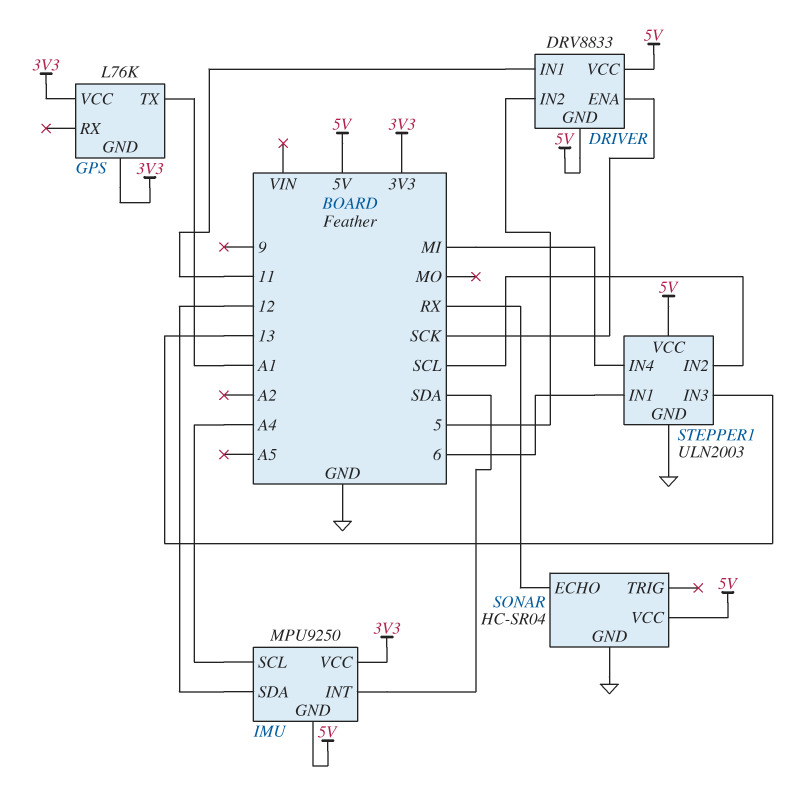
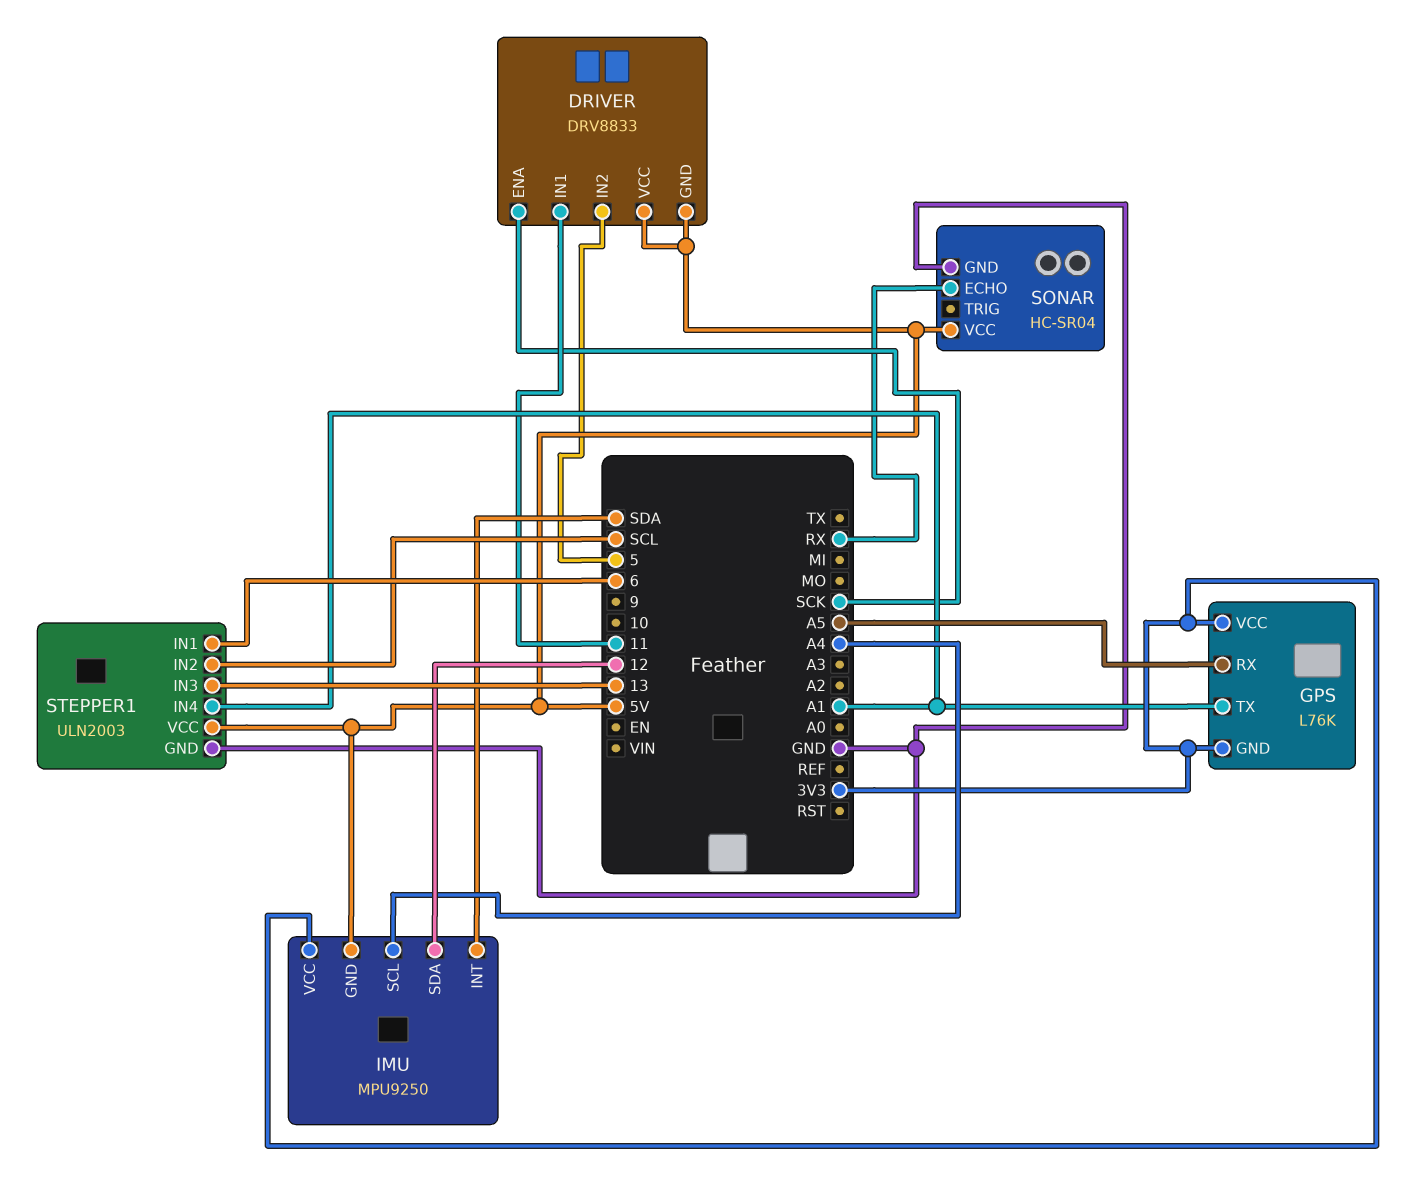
GPS pin RX: none -> A5
STEPPER1 pin IN4: MI -> A1

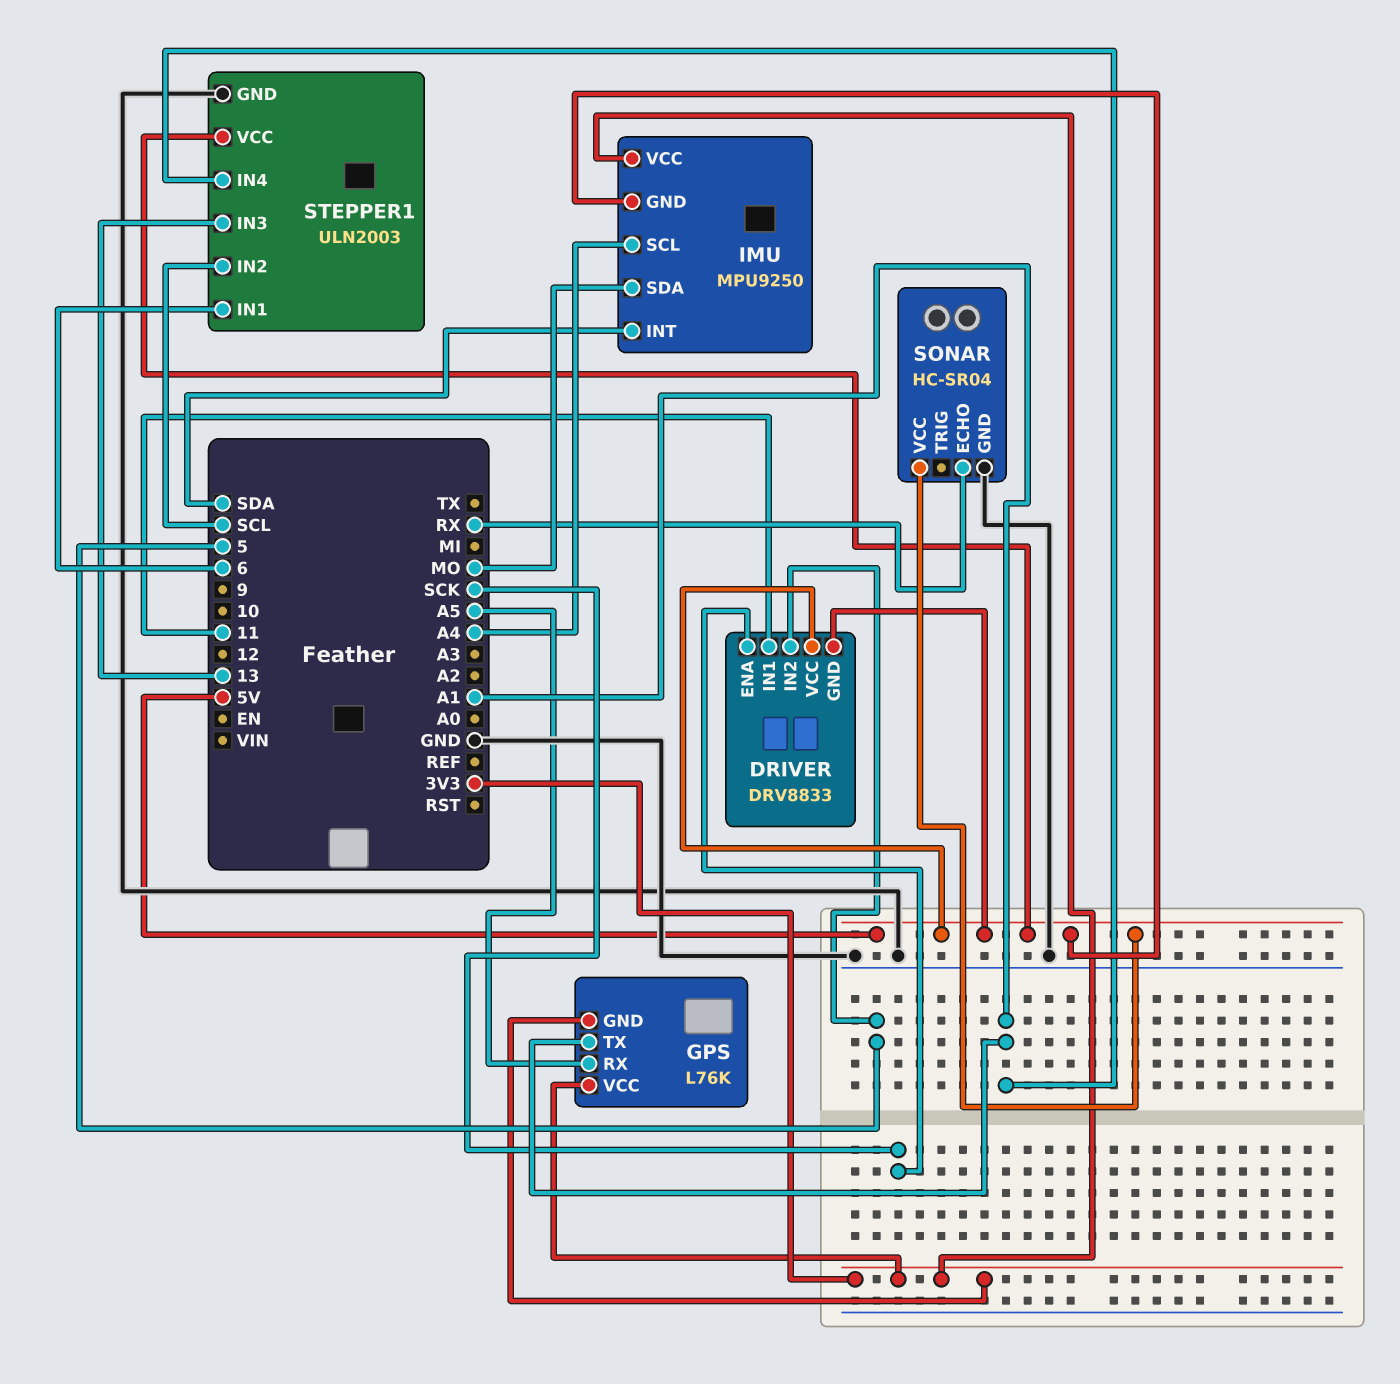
IMU pin SDA: 12 -> MO

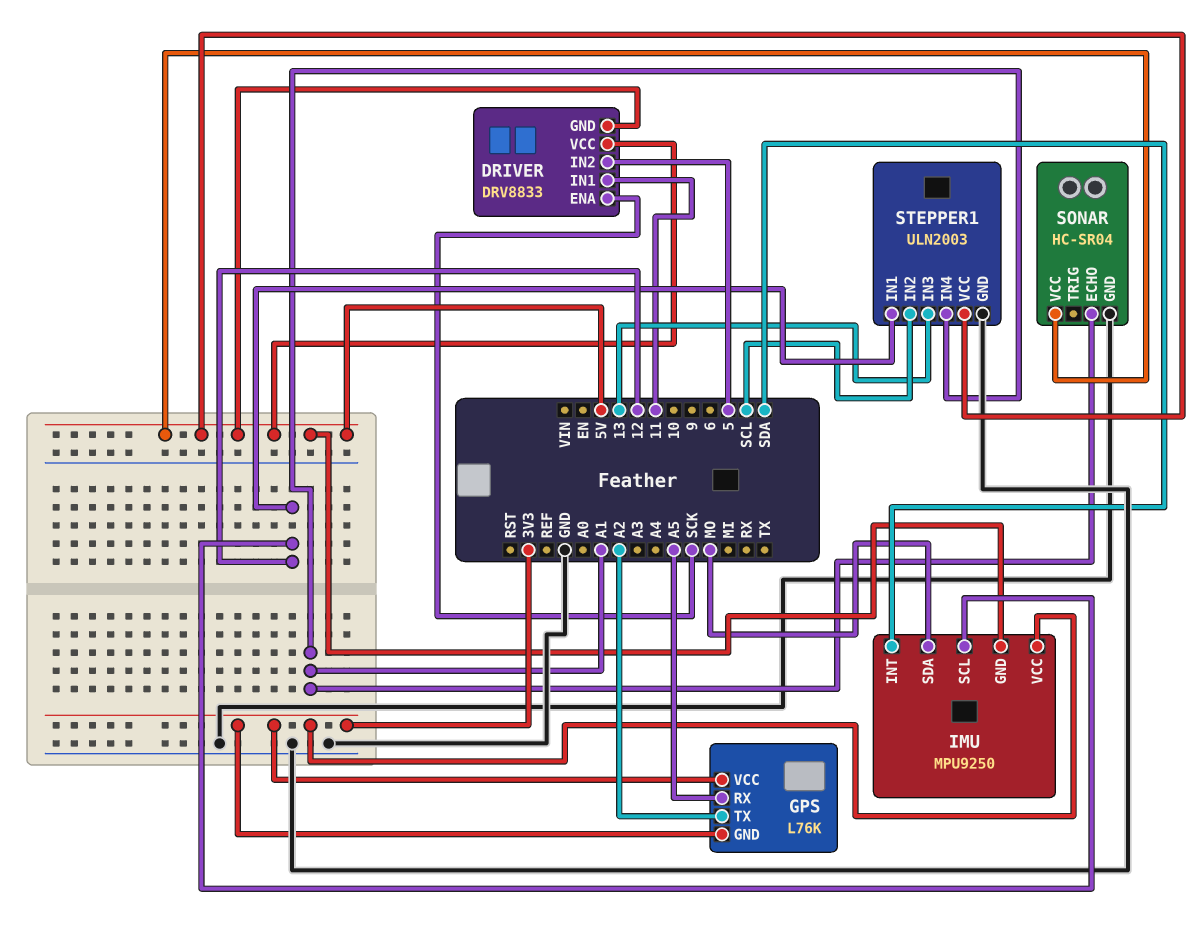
GPS pin TX: A1 -> A2
IMU pin SCL: A4 -> 12
SONAR pin ECHO: RX -> A1
STEPPER1 pin IN1: 6 -> 12

